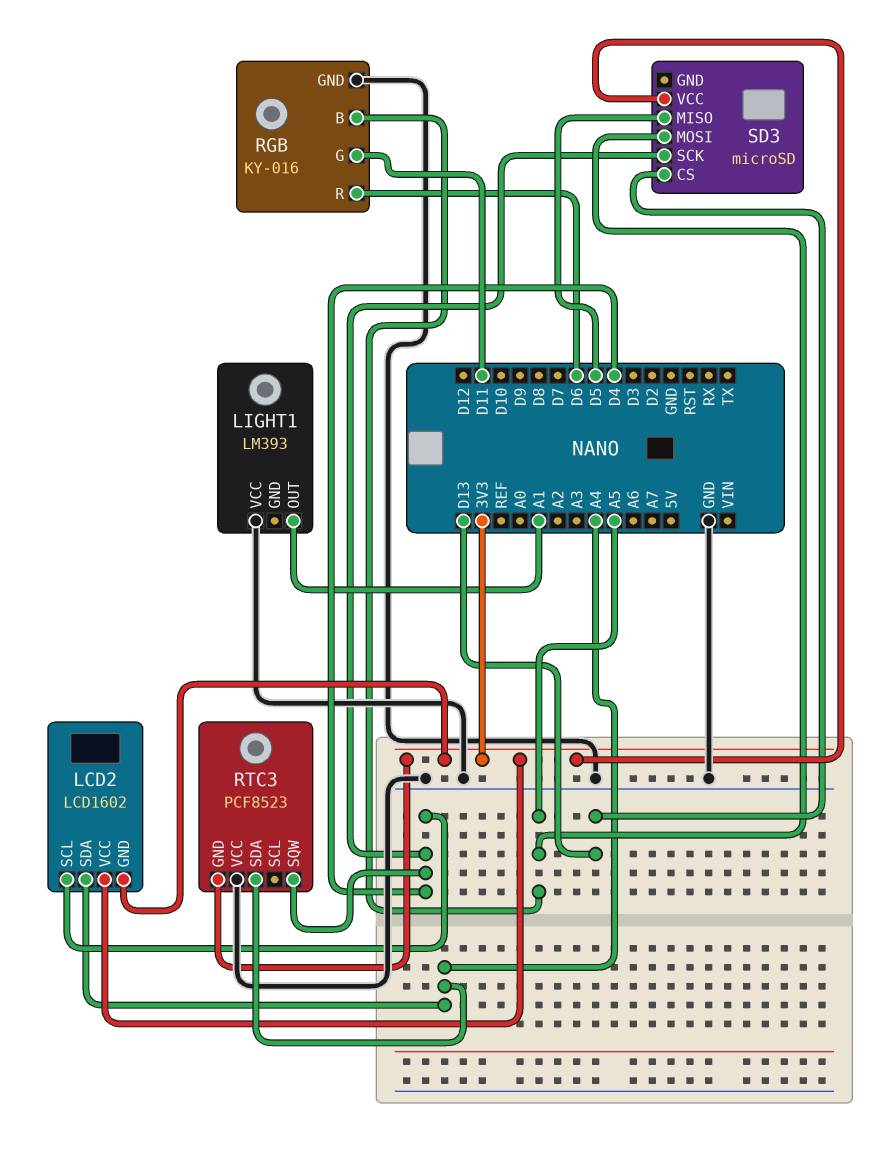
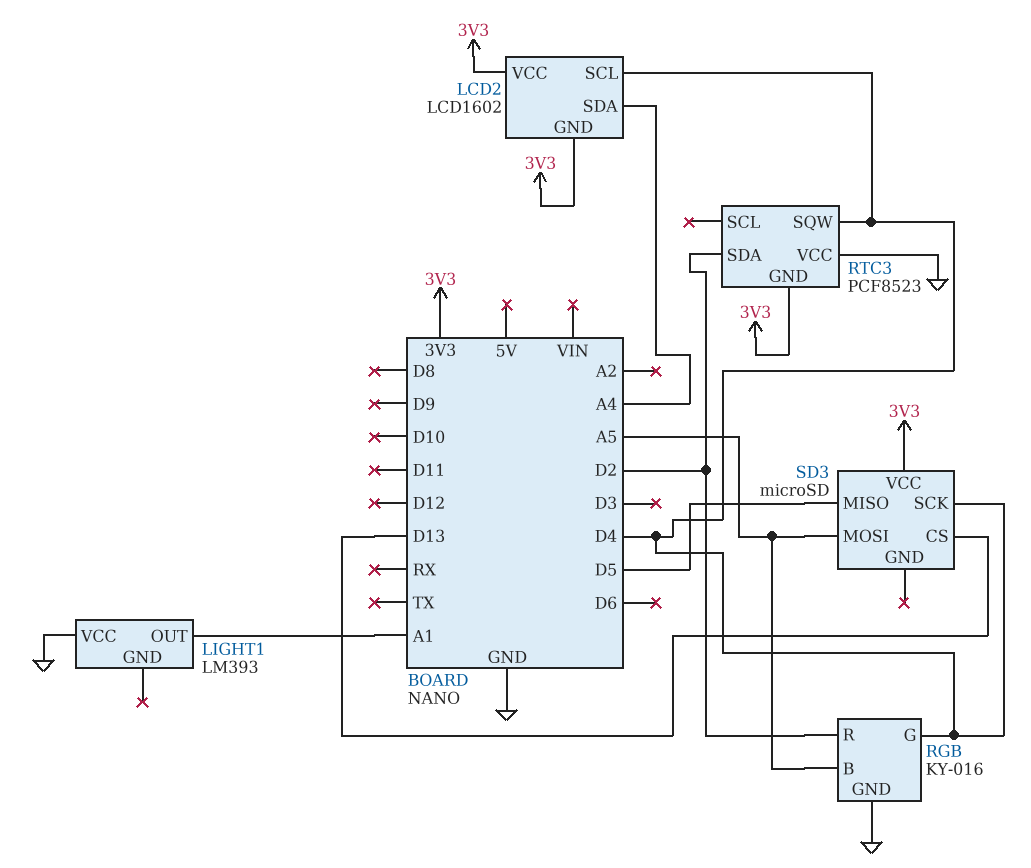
RGB pin G: D11 -> D4
RGB pin R: D6 -> D2
RTC3 pin SDA: A4 -> D2

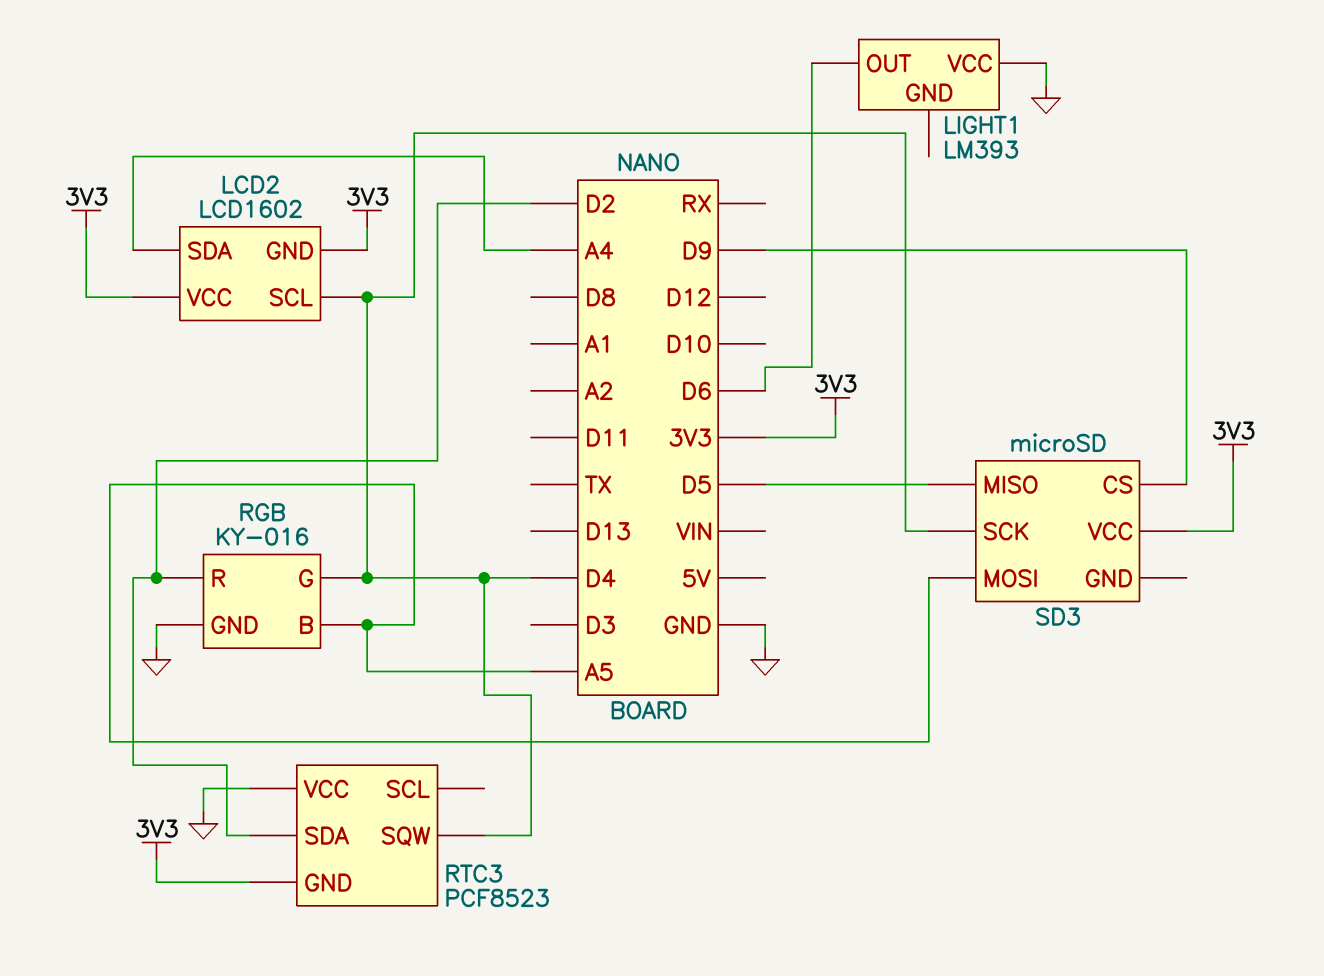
LIGHT1 pin OUT: A1 -> D6
SD3 pin CS: D13 -> D9

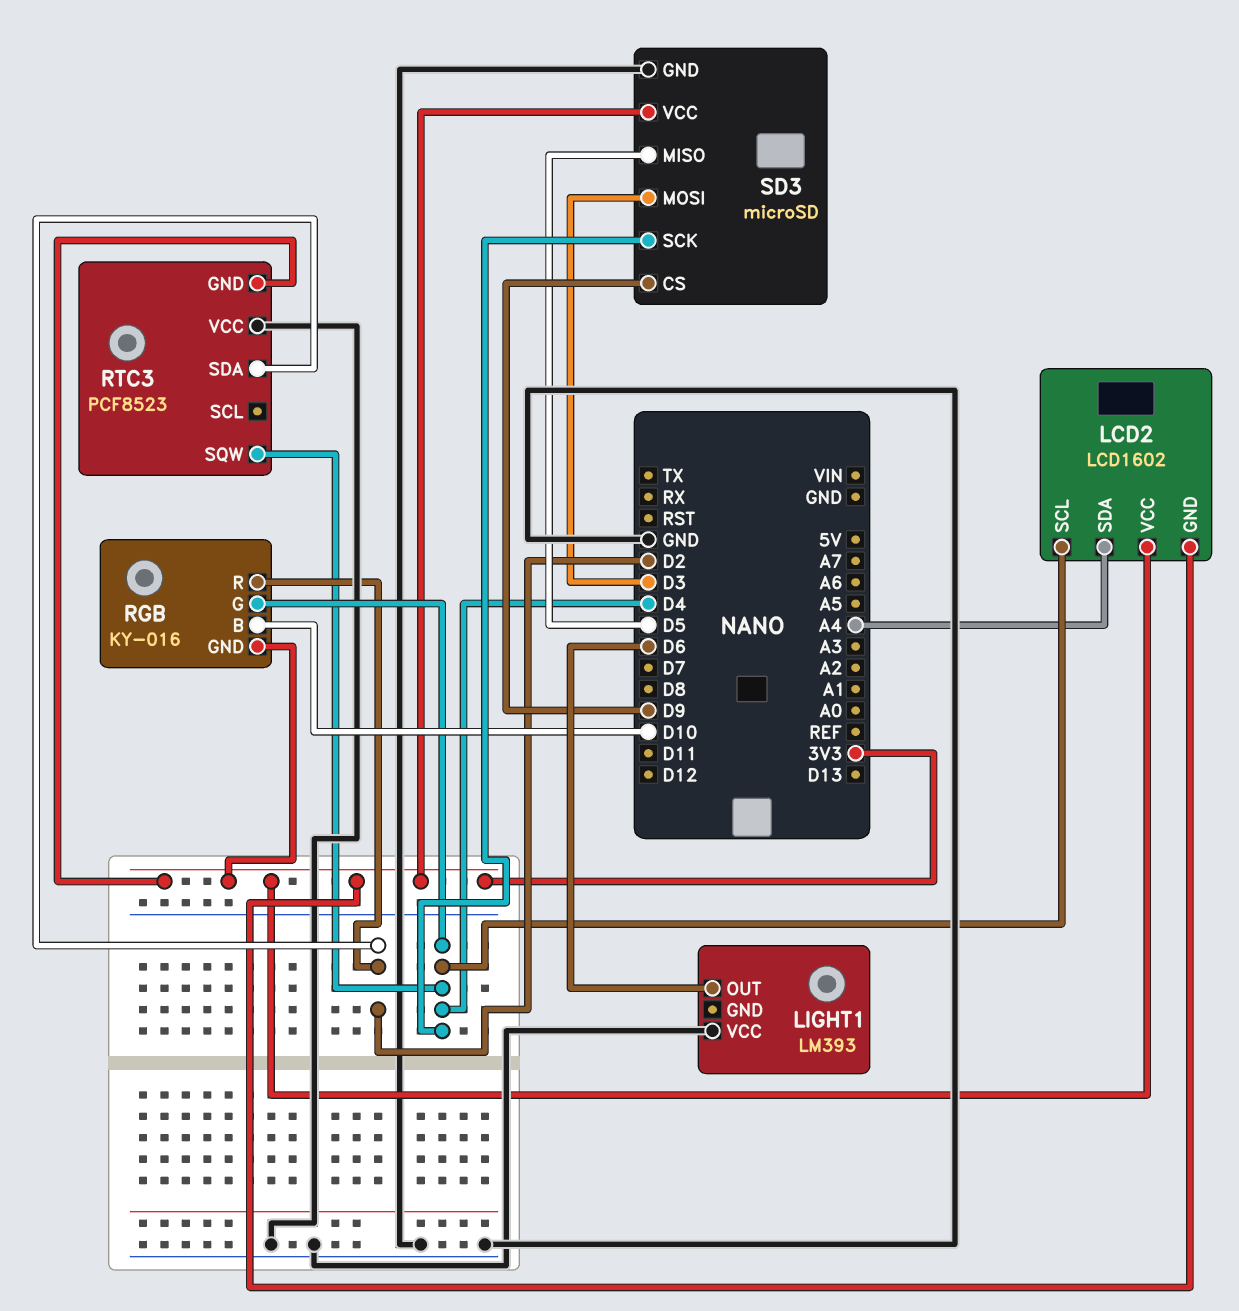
RGB pin B: A5 -> D10
RGB pin GND: GND -> 3V3
SD3 pin GND: none -> GND
SD3 pin MOSI: A5 -> D3

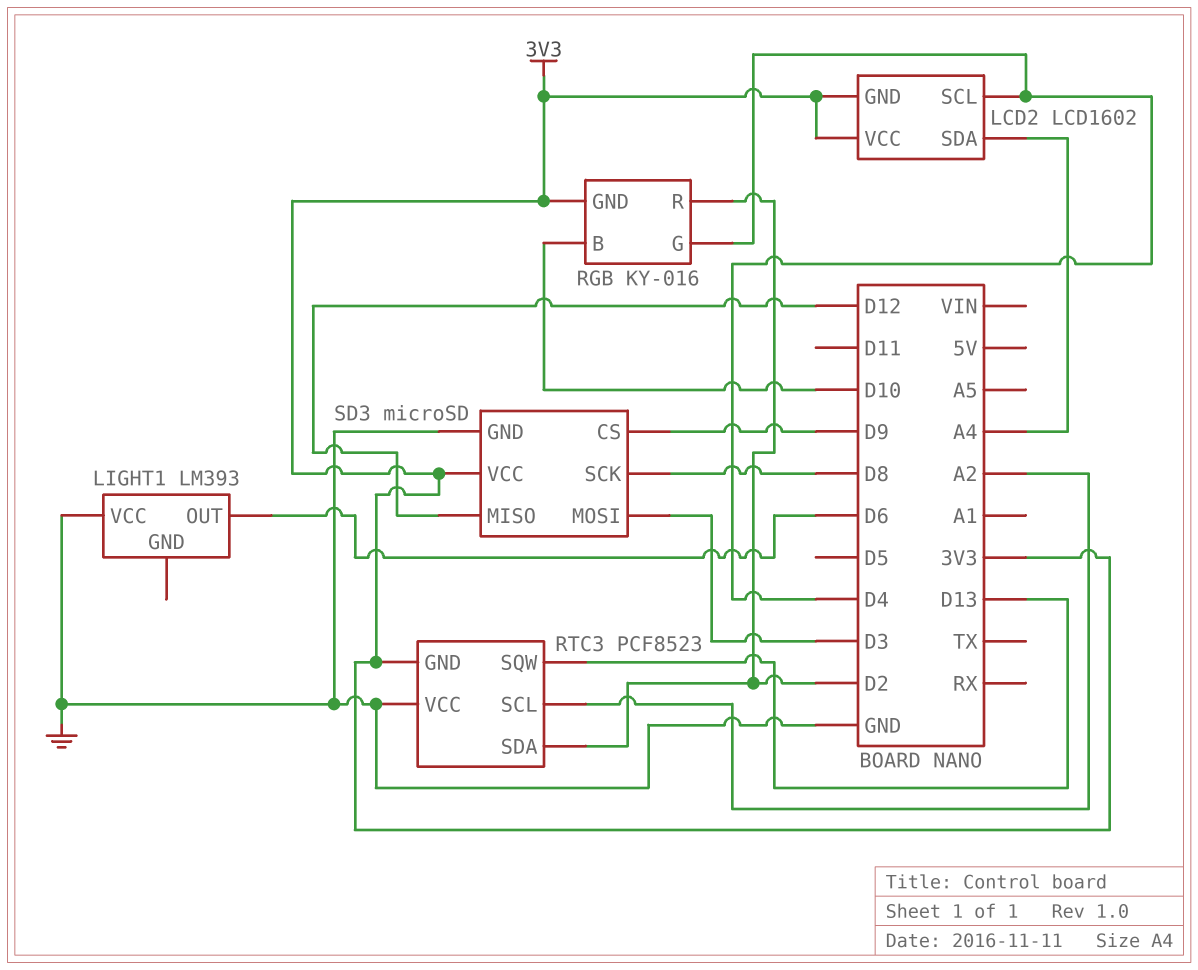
RTC3 pin SCL: none -> A2
RTC3 pin SQW: D4 -> D13
SD3 pin MISO: D5 -> D12
SD3 pin SCK: D4 -> D8

